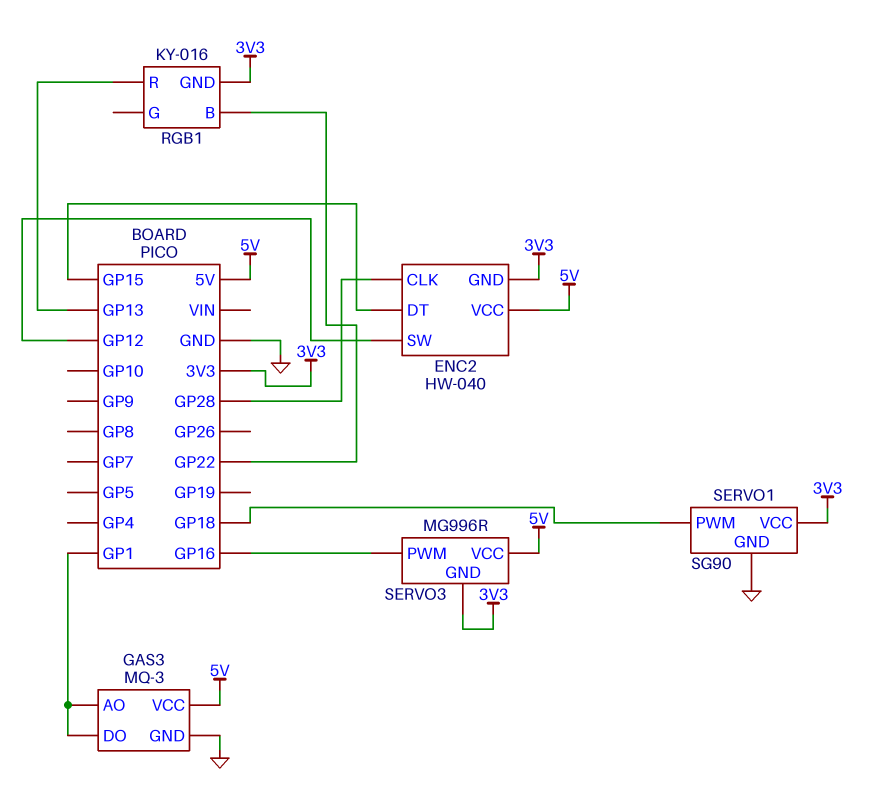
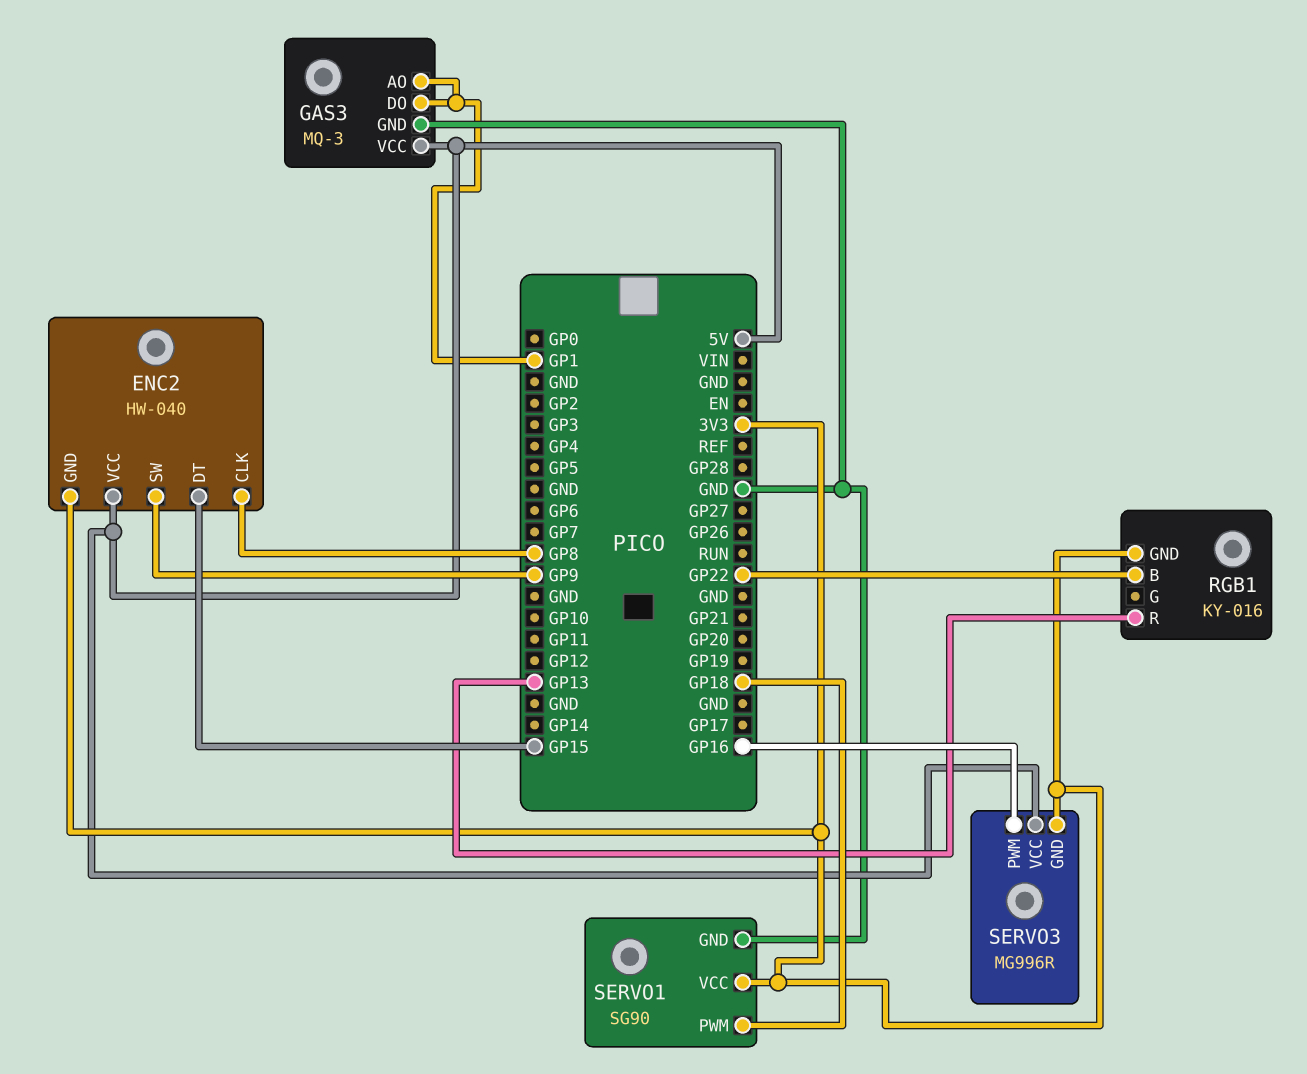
ENC2 pin CLK: GP28 -> GP8
ENC2 pin SW: GP12 -> GP9

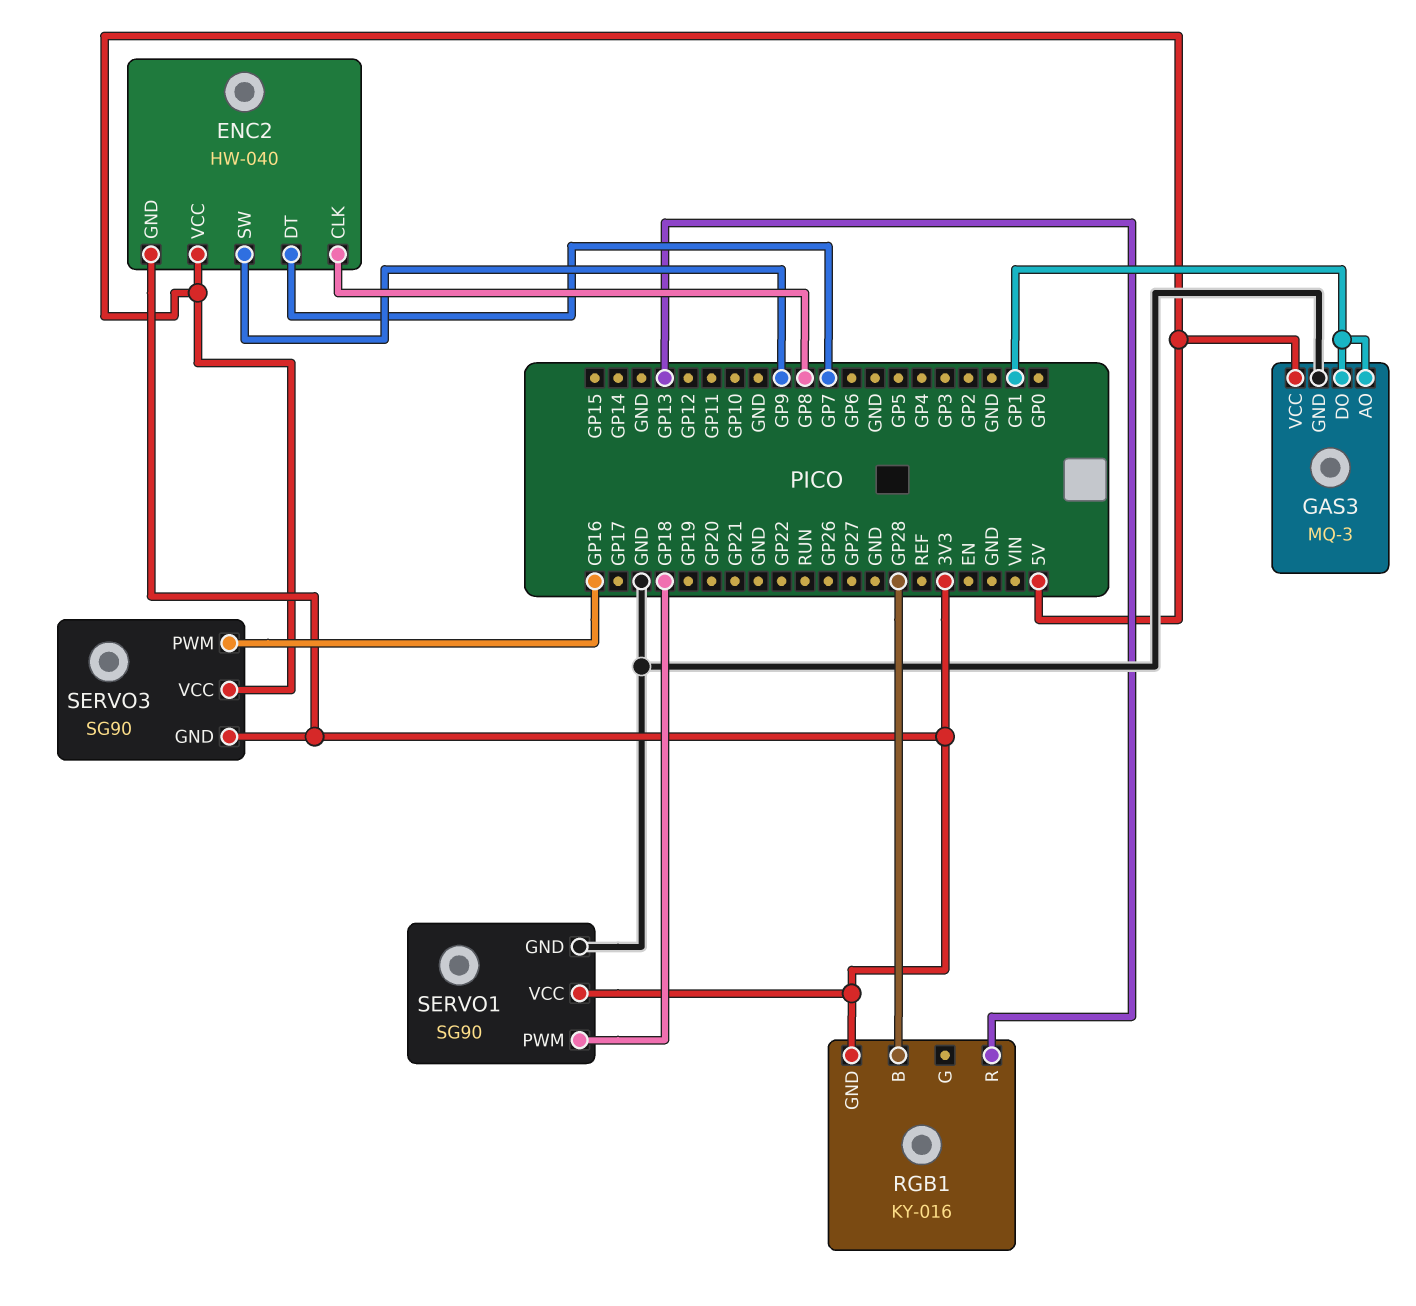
ENC2 pin DT: GP15 -> GP7
RGB1 pin B: GP22 -> GP28
SERVO3: MG996R -> SG90

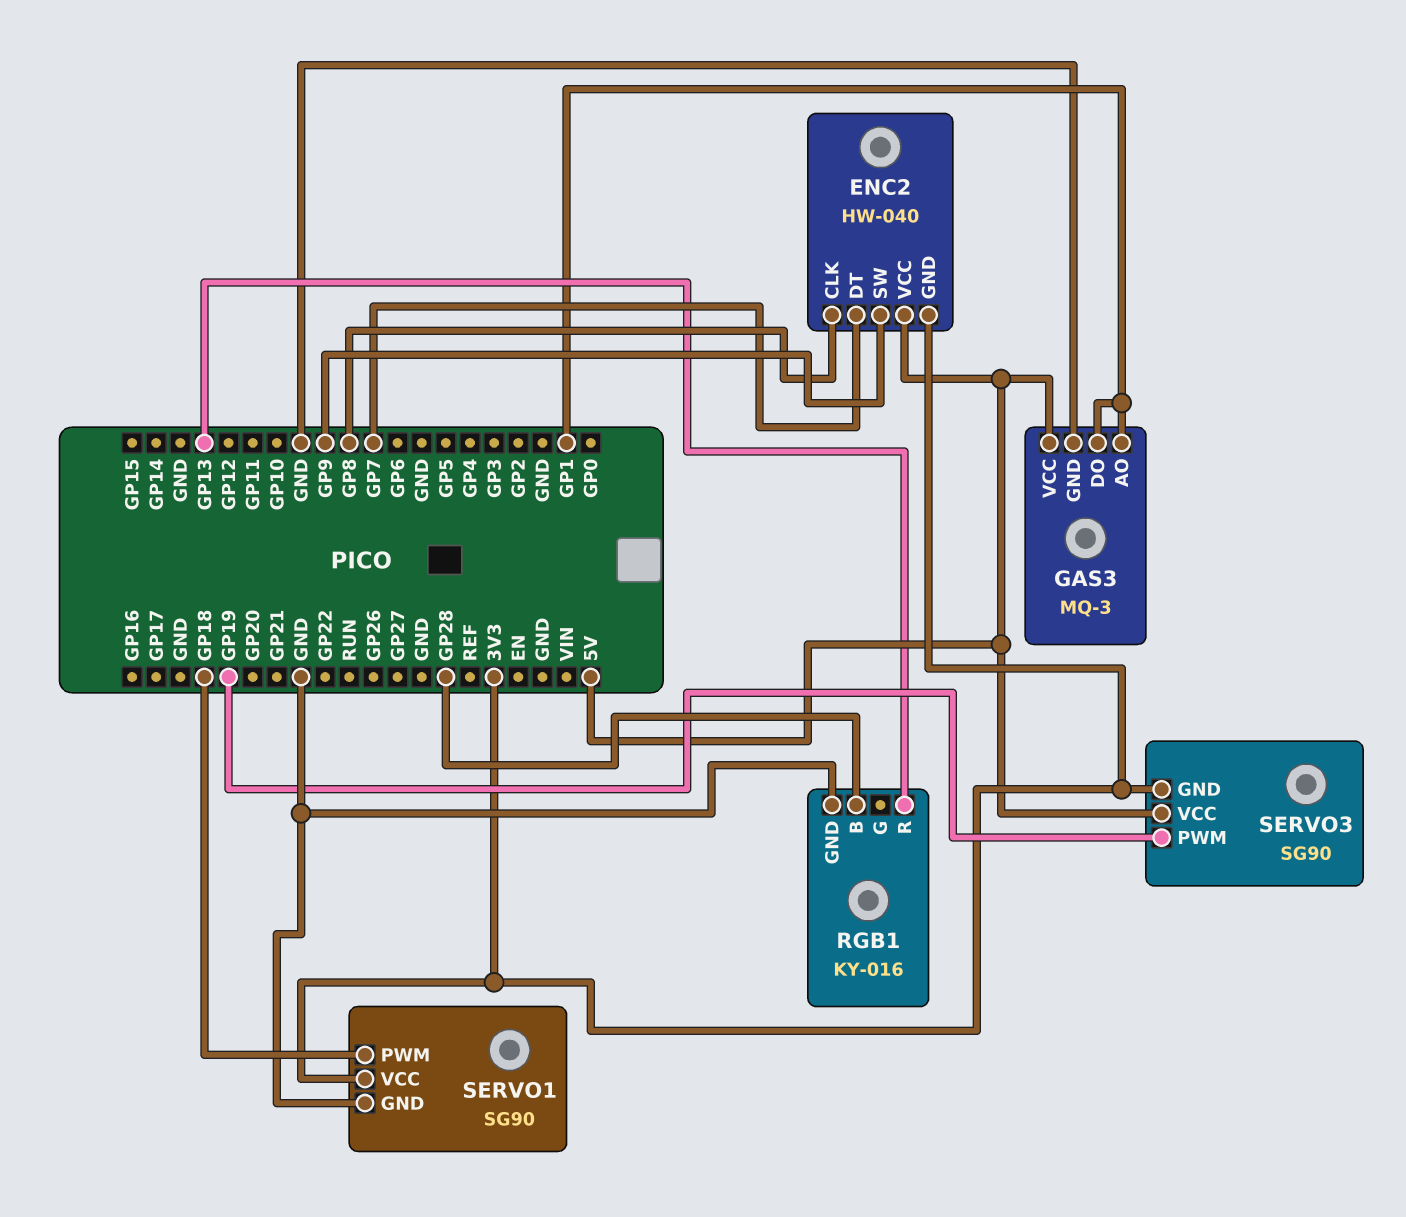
RGB1 pin GND: 3V3 -> GND
SERVO3 pin PWM: GP16 -> GP19

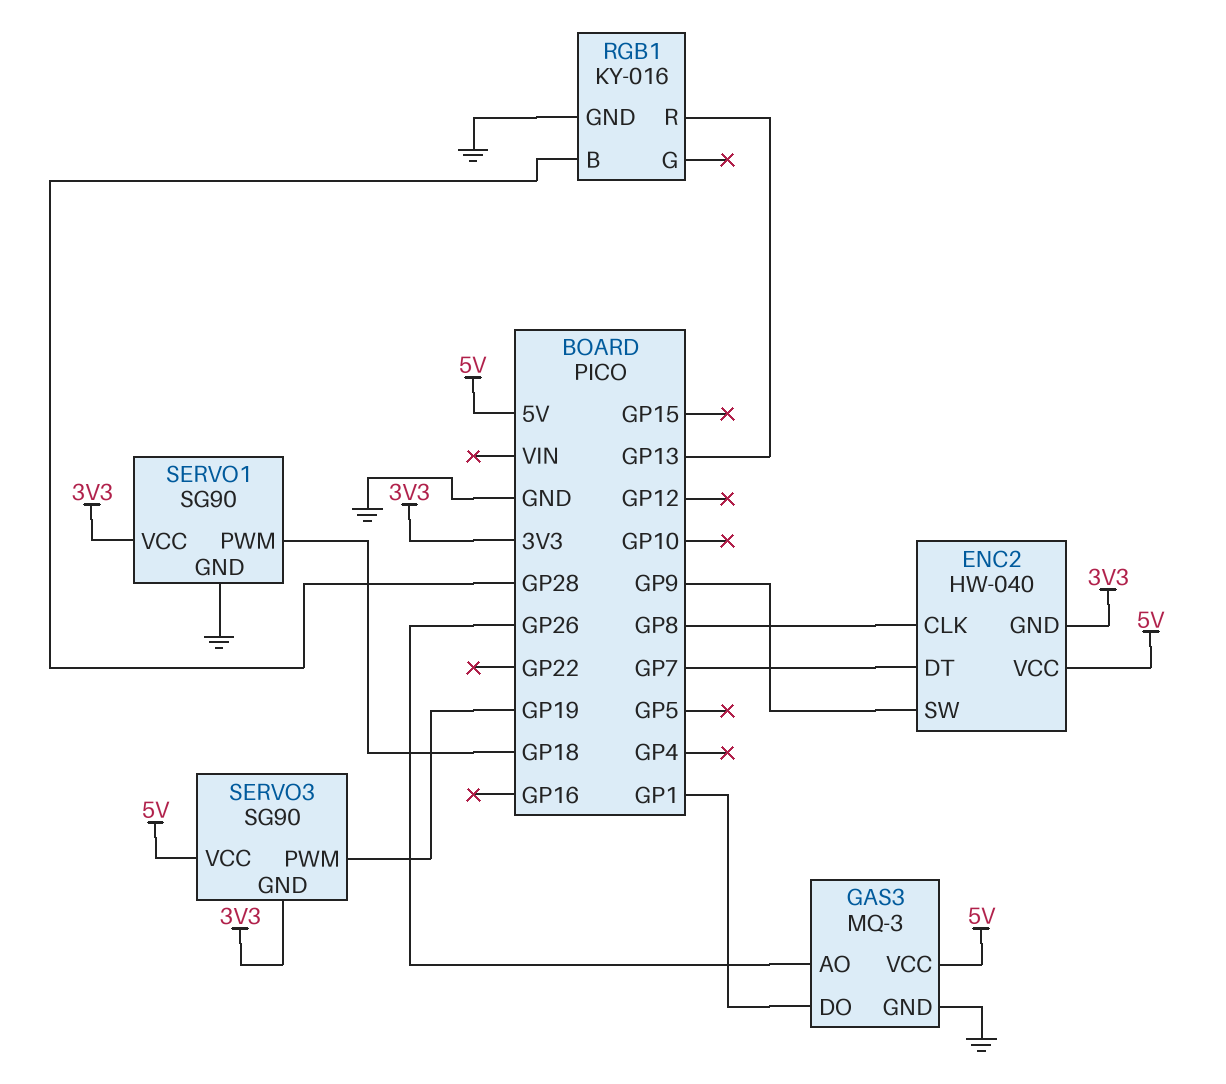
GAS3 pin AO: GP1 -> GP26

